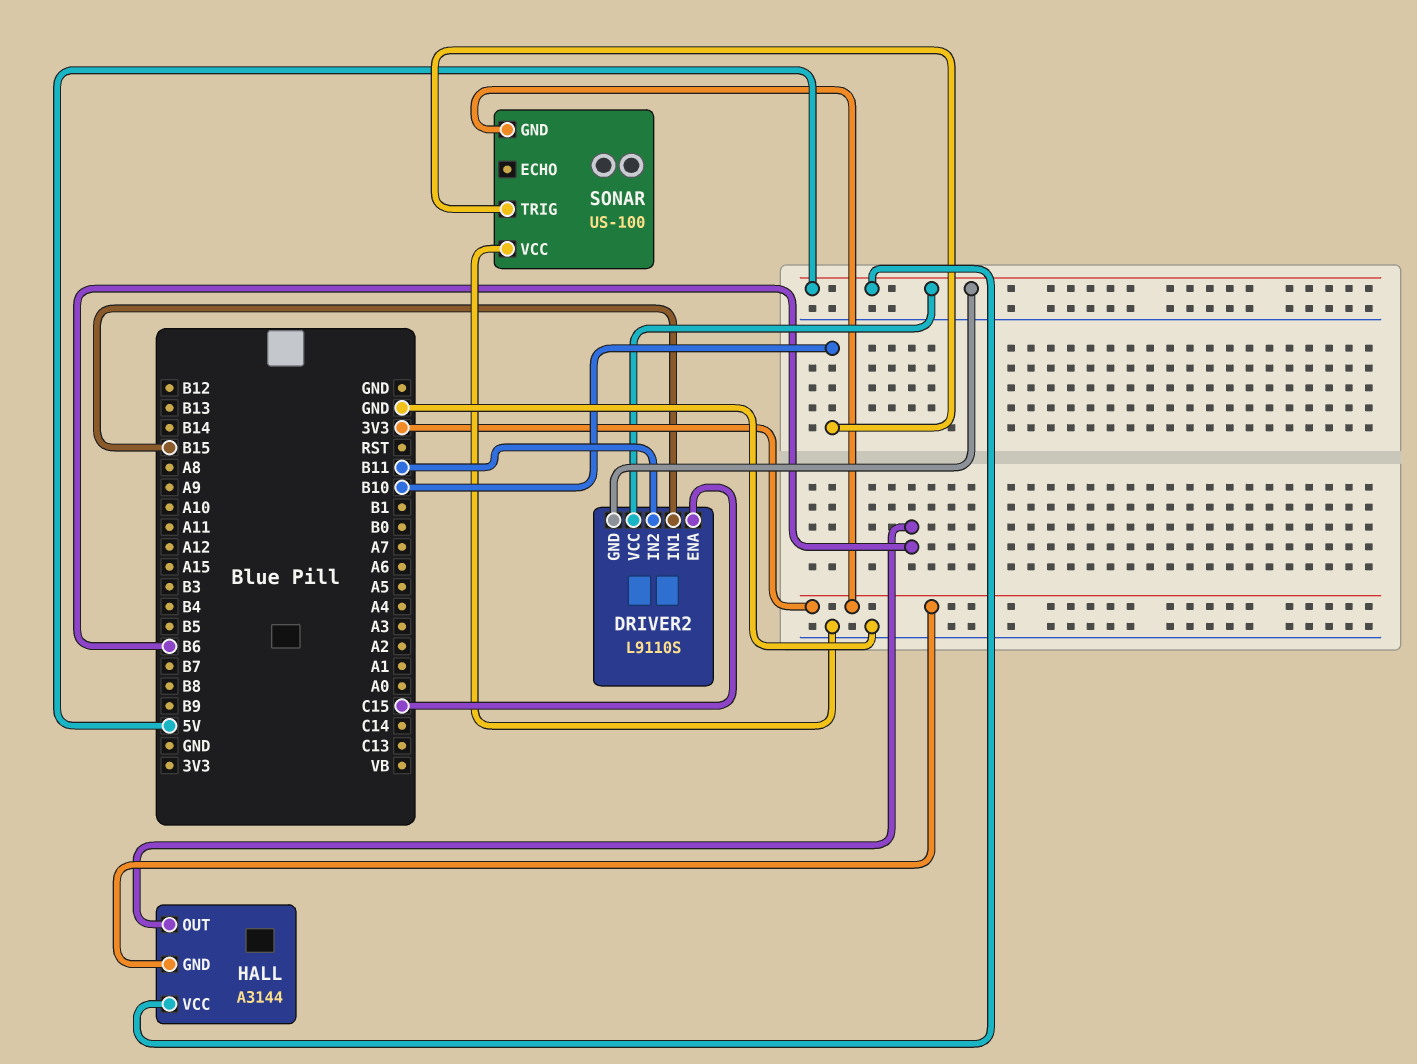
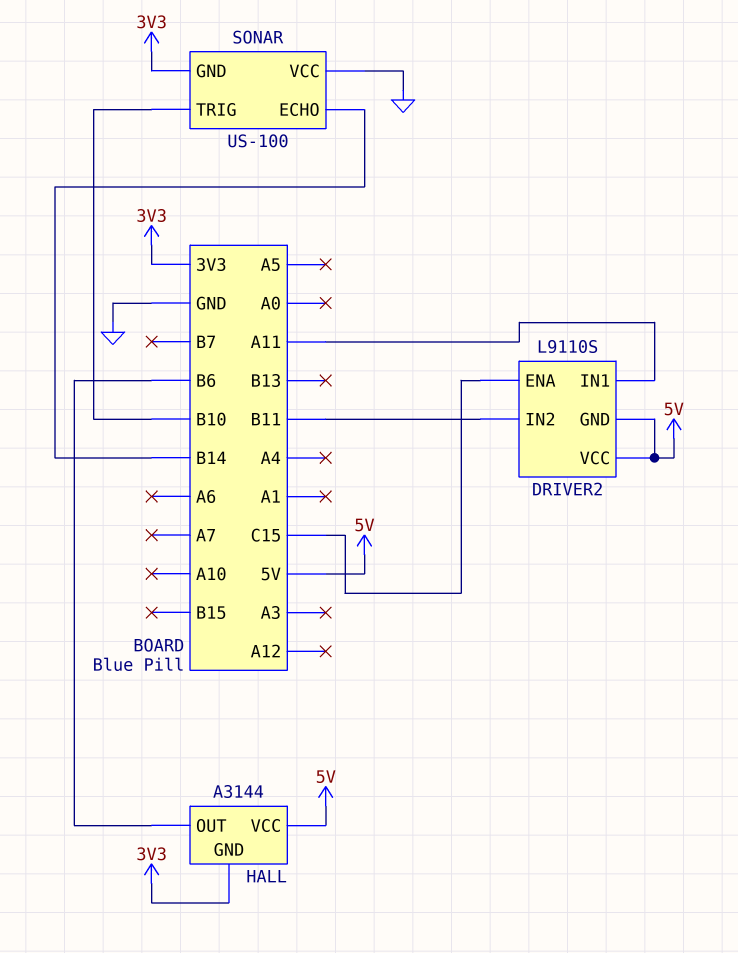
DRIVER2 pin IN1: B15 -> A11
SONAR pin ECHO: none -> B14

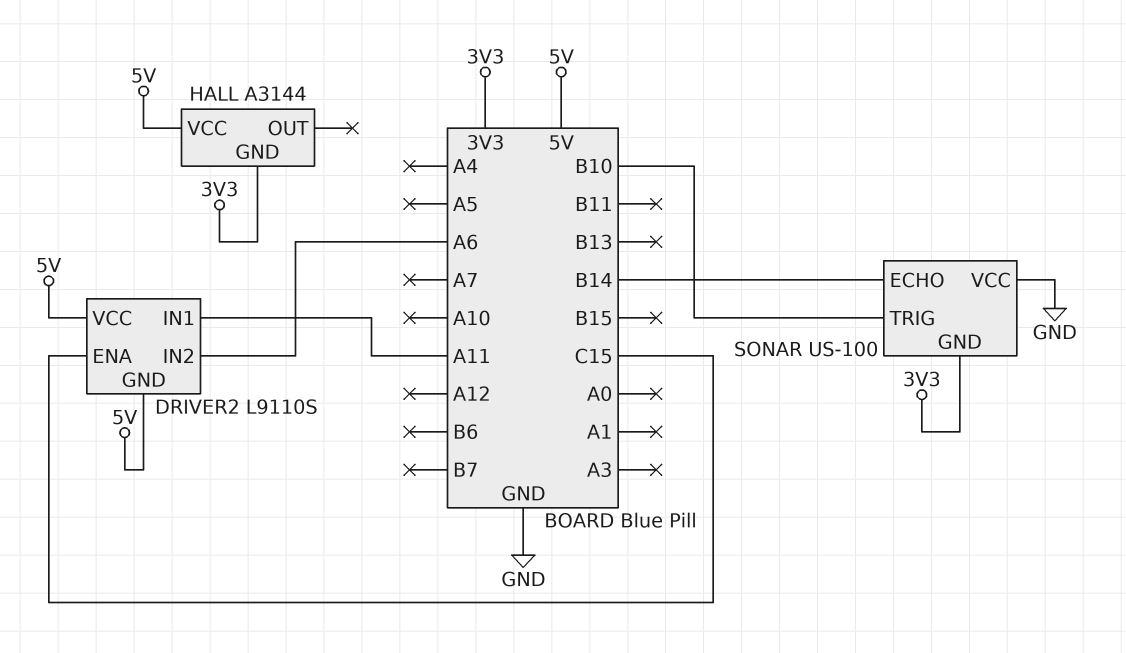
DRIVER2 pin IN2: B11 -> A6
HALL pin OUT: B6 -> none

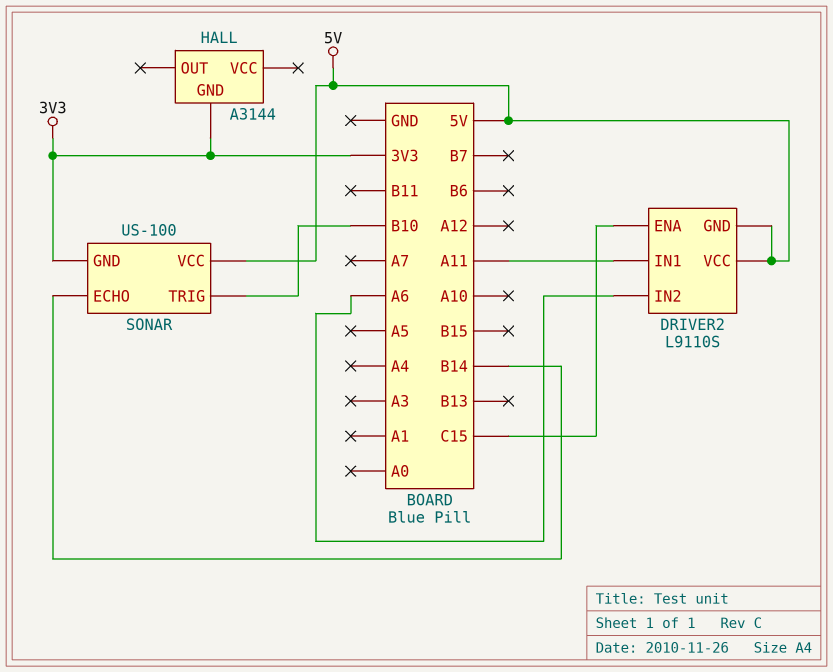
HALL pin VCC: 5V -> none
SONAR pin VCC: GND -> 5V

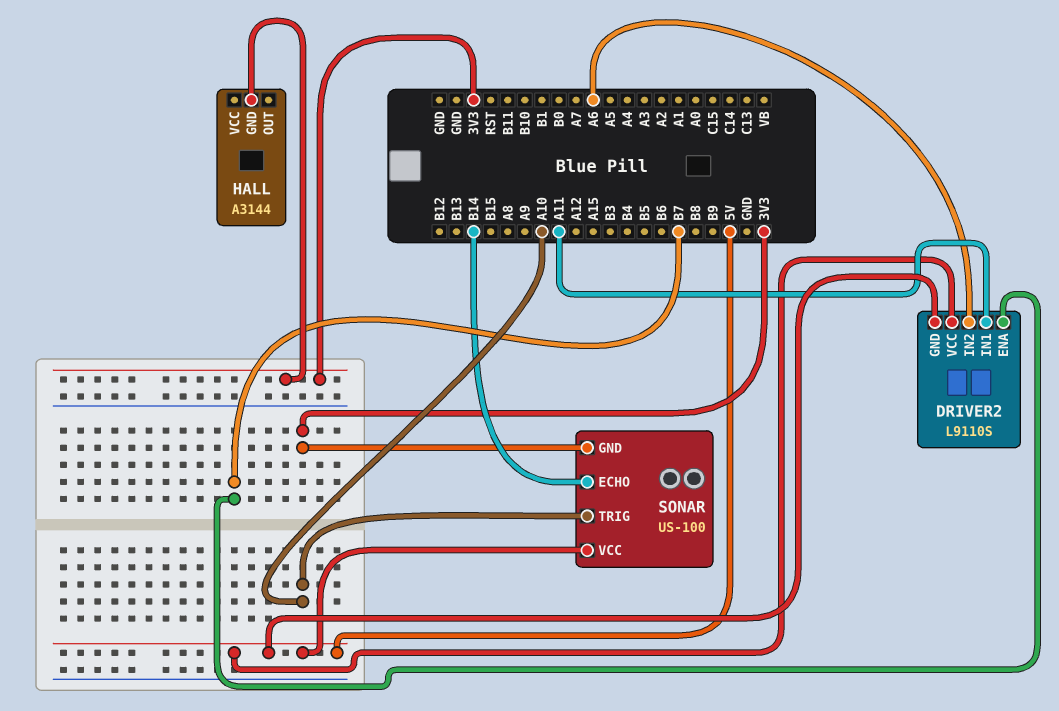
DRIVER2 pin ENA: C15 -> B7
SONAR pin TRIG: B10 -> A10

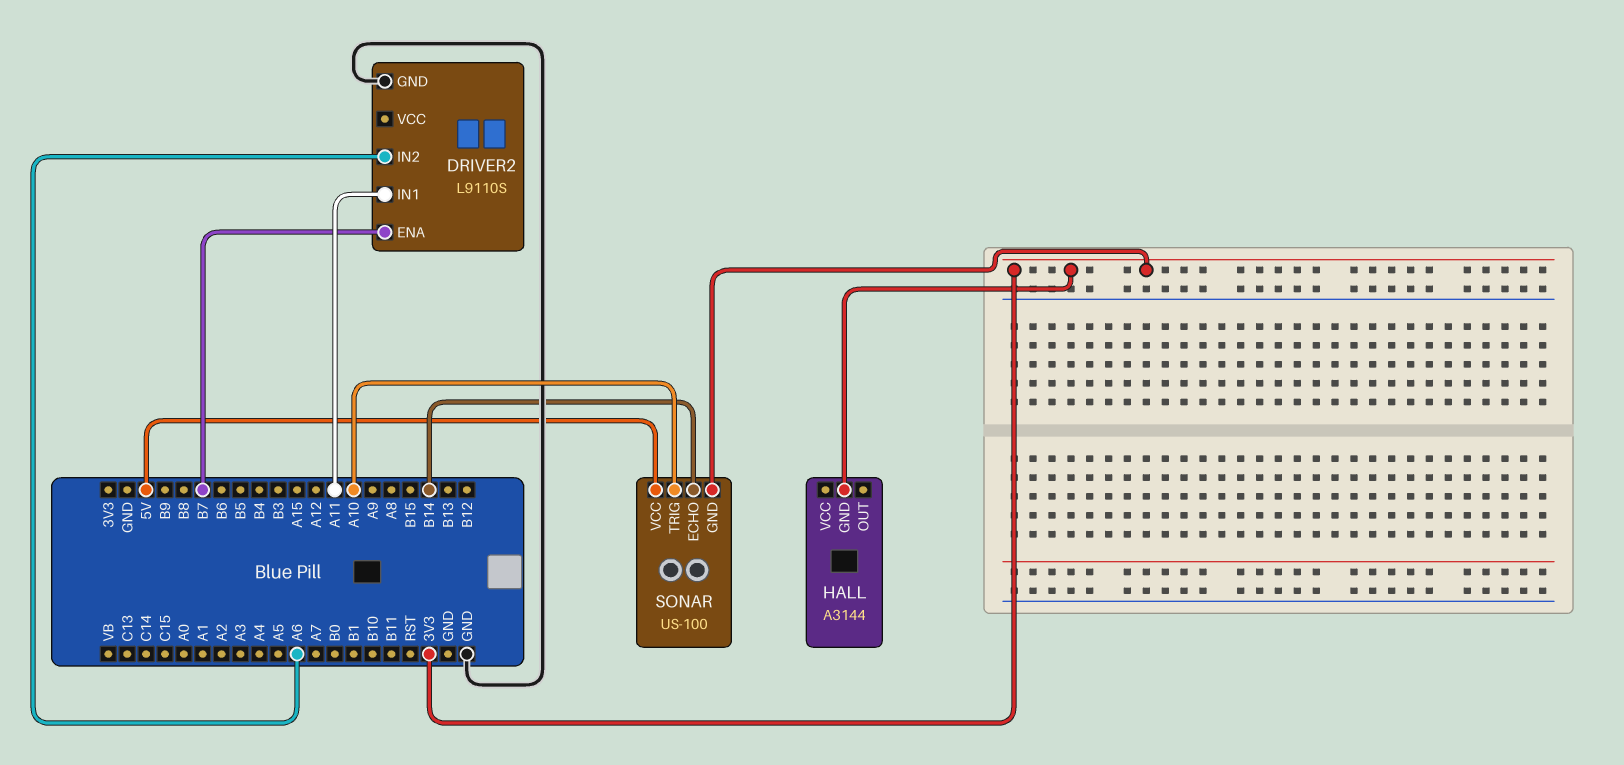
DRIVER2 pin GND: 5V -> GND
DRIVER2 pin VCC: 5V -> none

